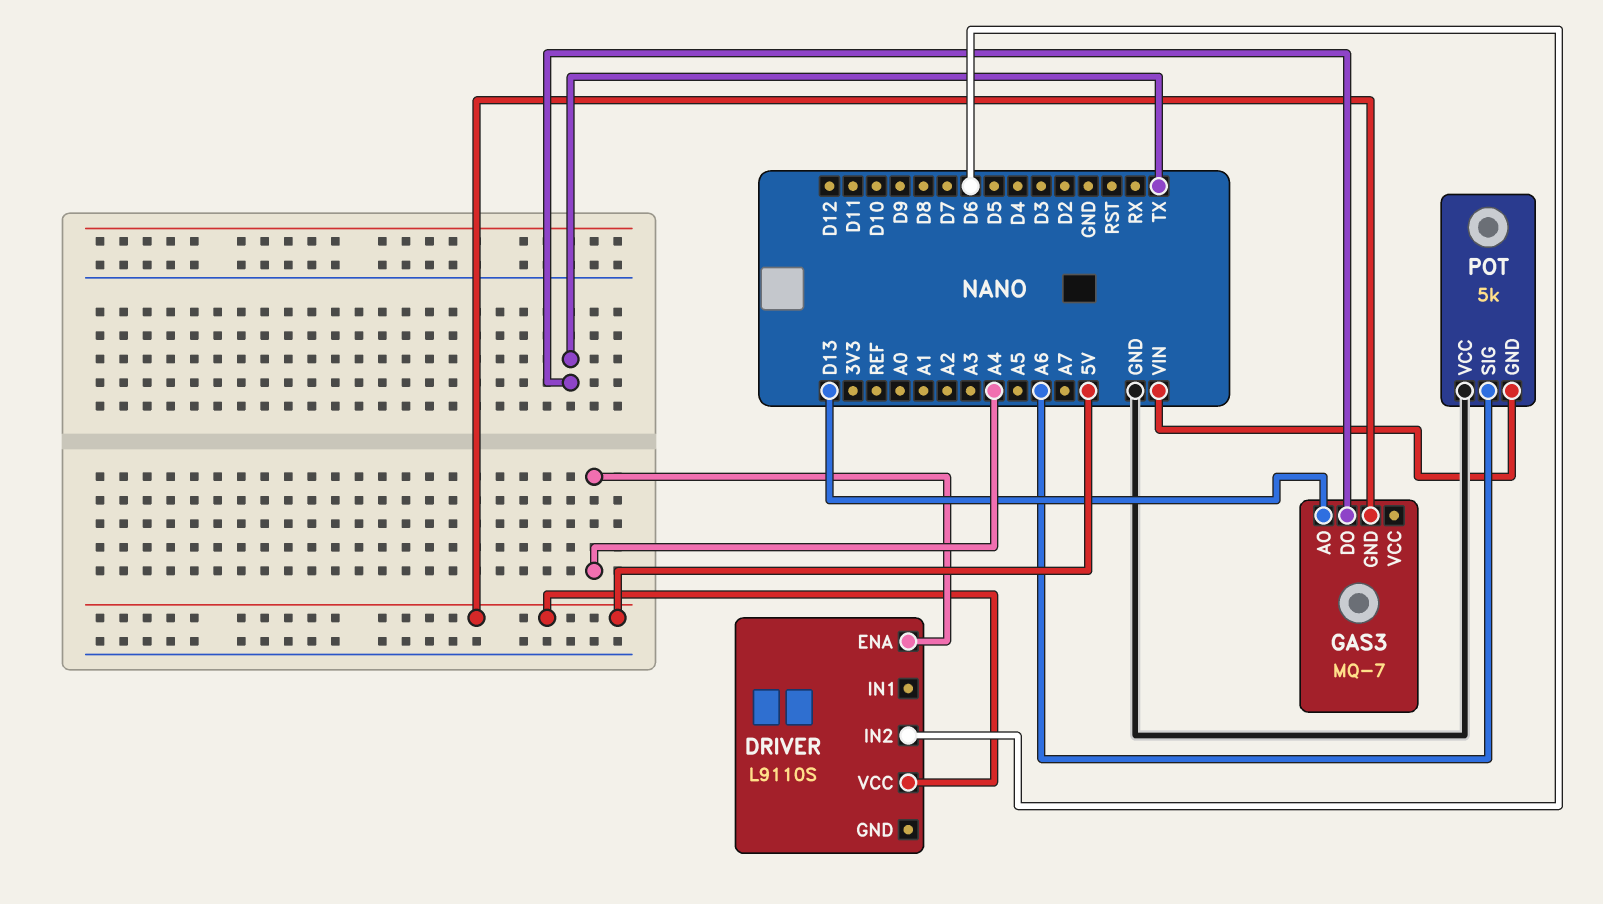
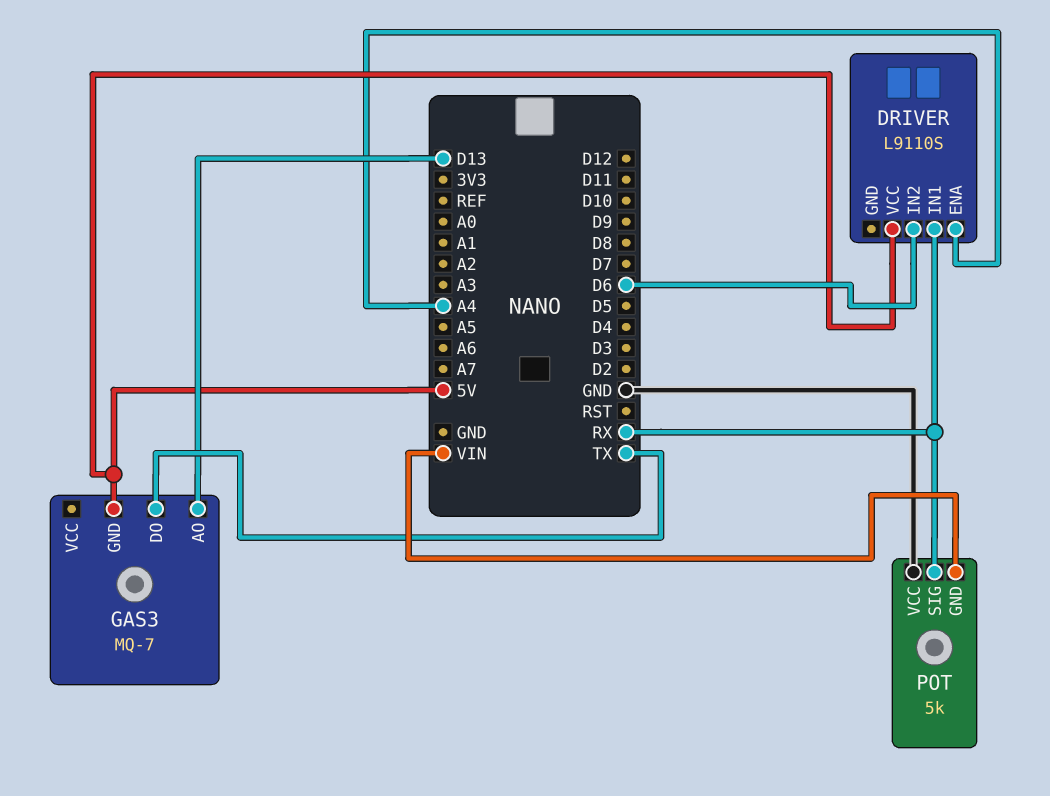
DRIVER pin IN1: none -> RX
POT pin SIG: A6 -> RX

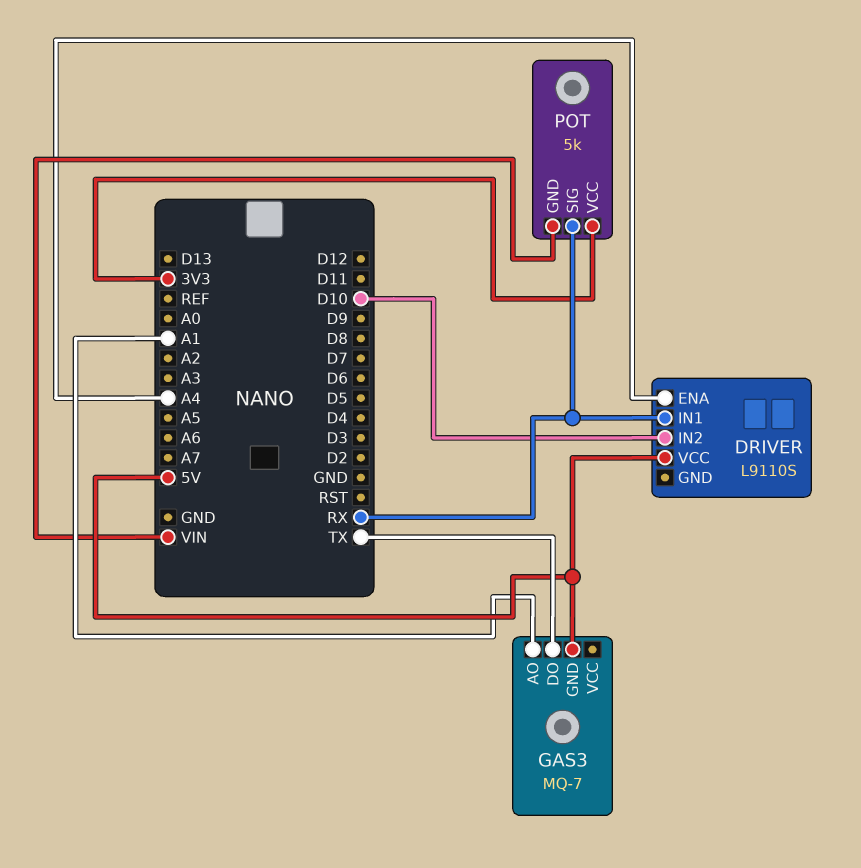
DRIVER pin IN2: D6 -> D10
GAS3 pin AO: D13 -> A1
POT pin VCC: GND -> 3V3

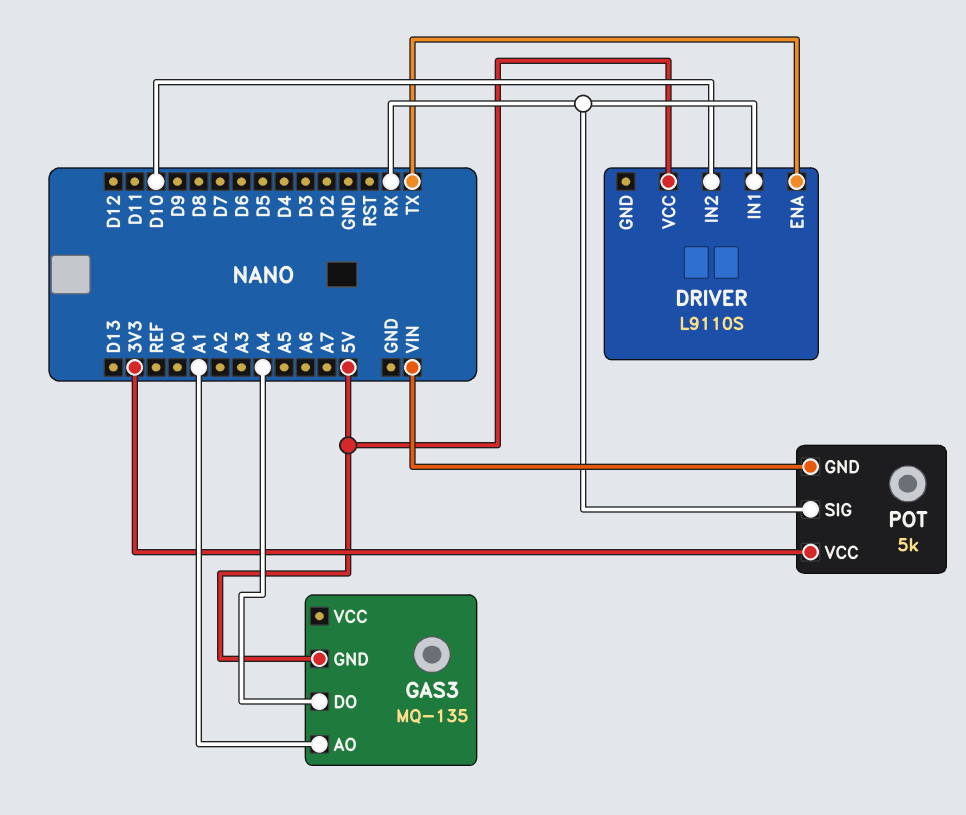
DRIVER pin ENA: A4 -> TX
GAS3: MQ-7 -> MQ-135
GAS3 pin DO: TX -> A4

